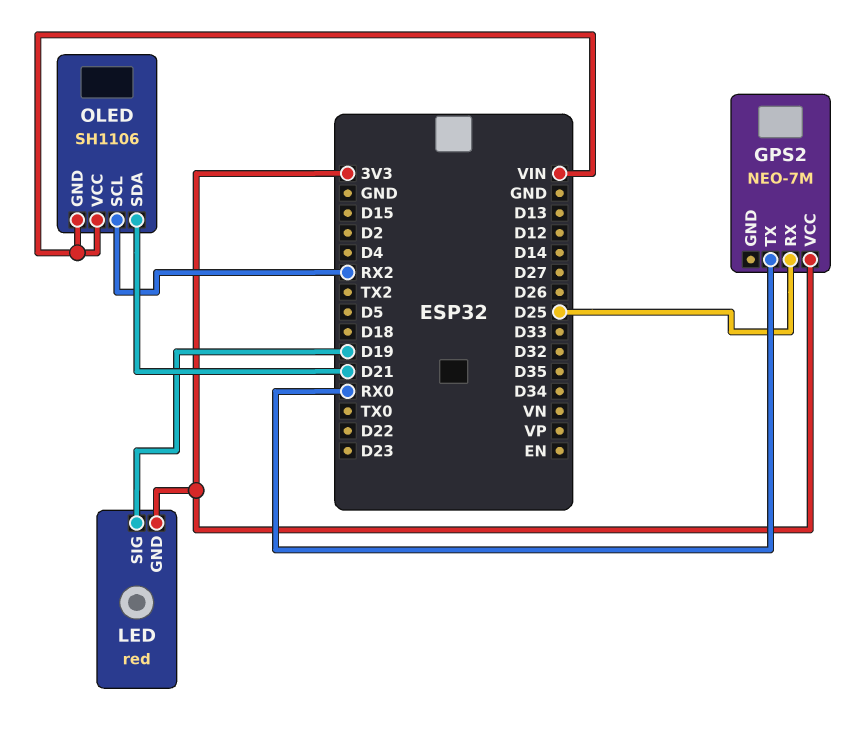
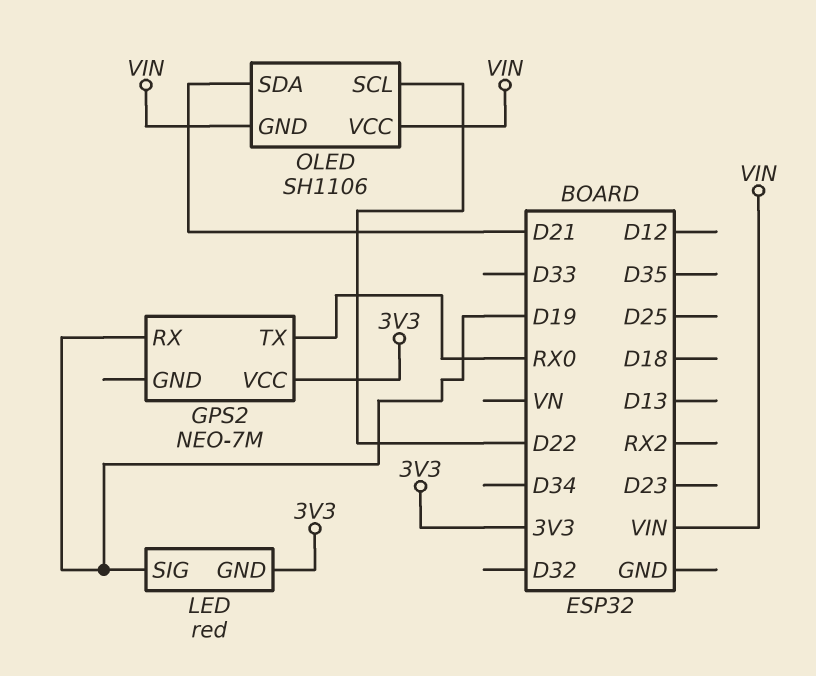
GPS2 pin RX: D25 -> D19
OLED pin SCL: RX2 -> D22

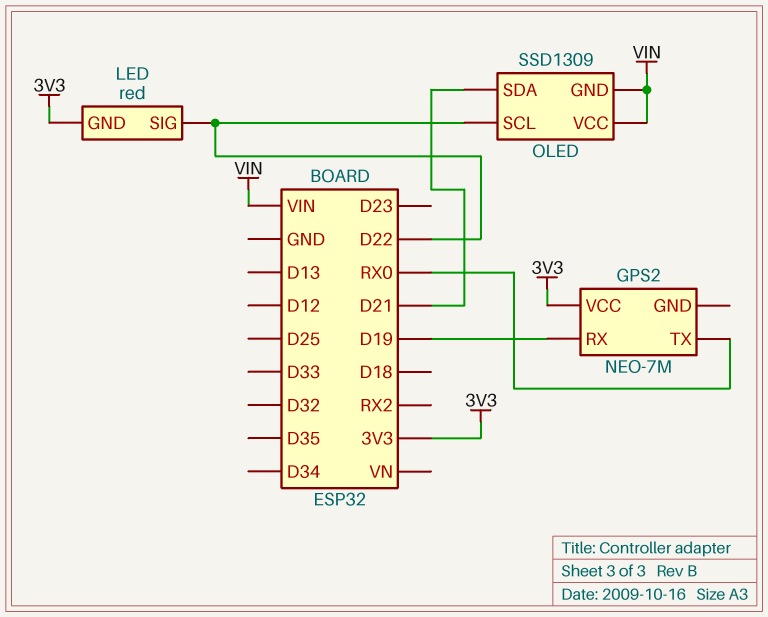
LED pin SIG: D19 -> D22
OLED: SH1106 -> SSD1309

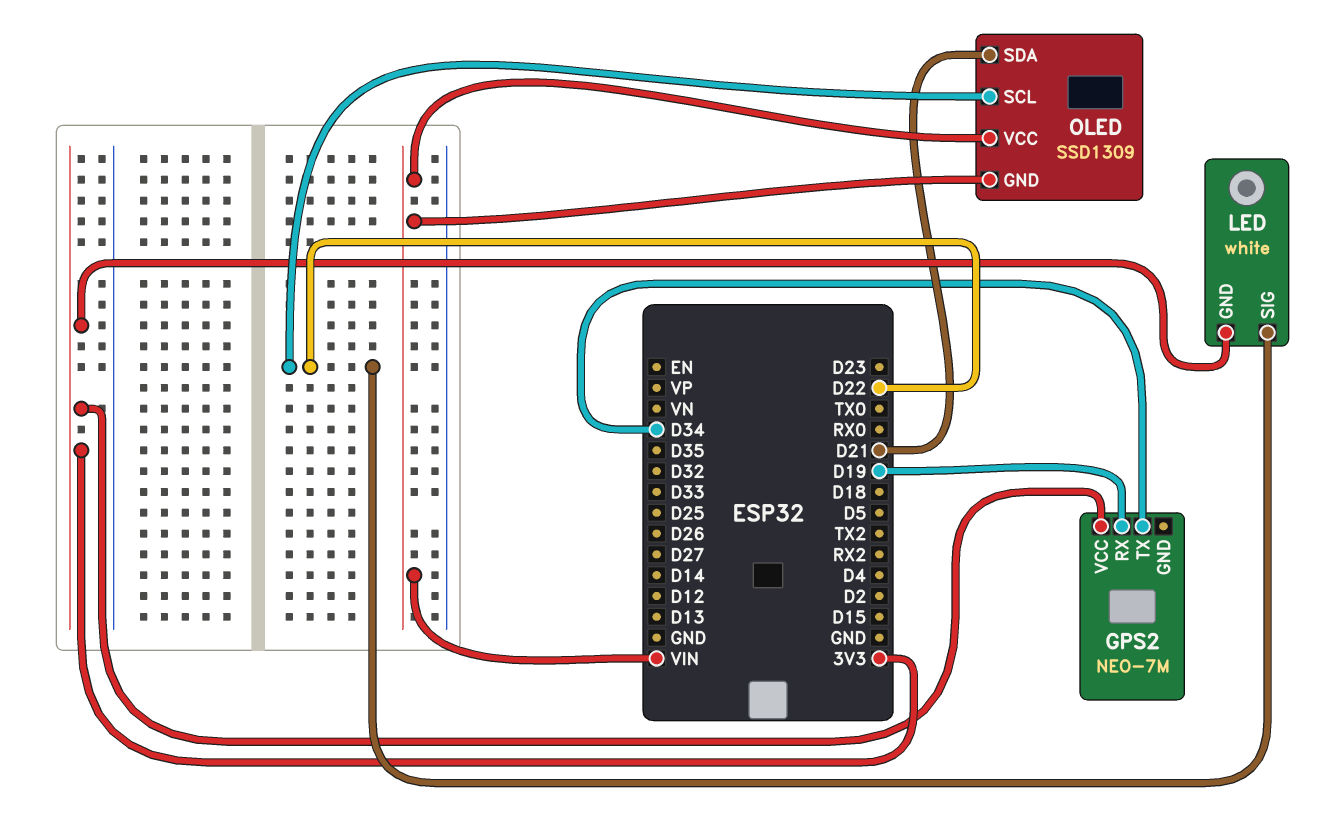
GPS2 pin TX: RX0 -> D34
LED: red -> white

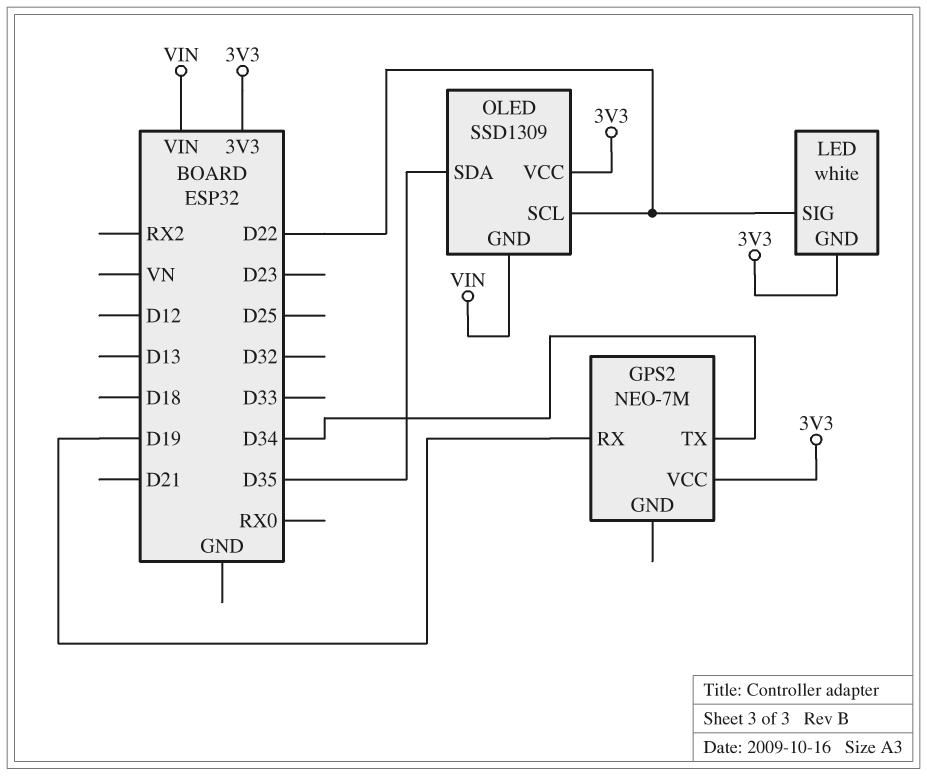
OLED pin SDA: D21 -> D35
OLED pin VCC: VIN -> 3V3

